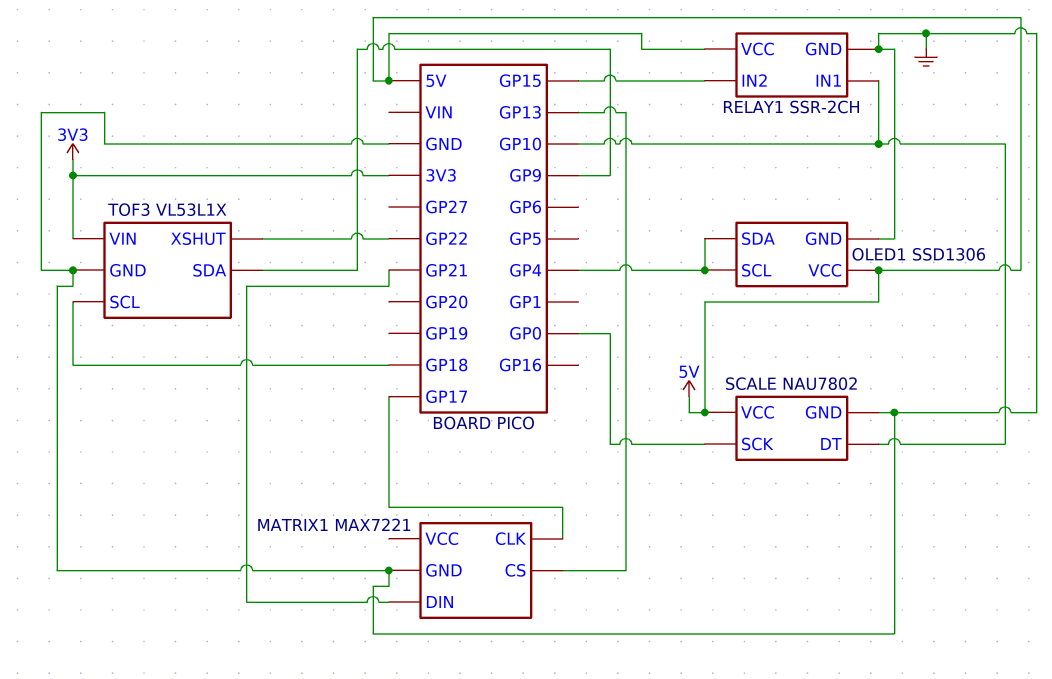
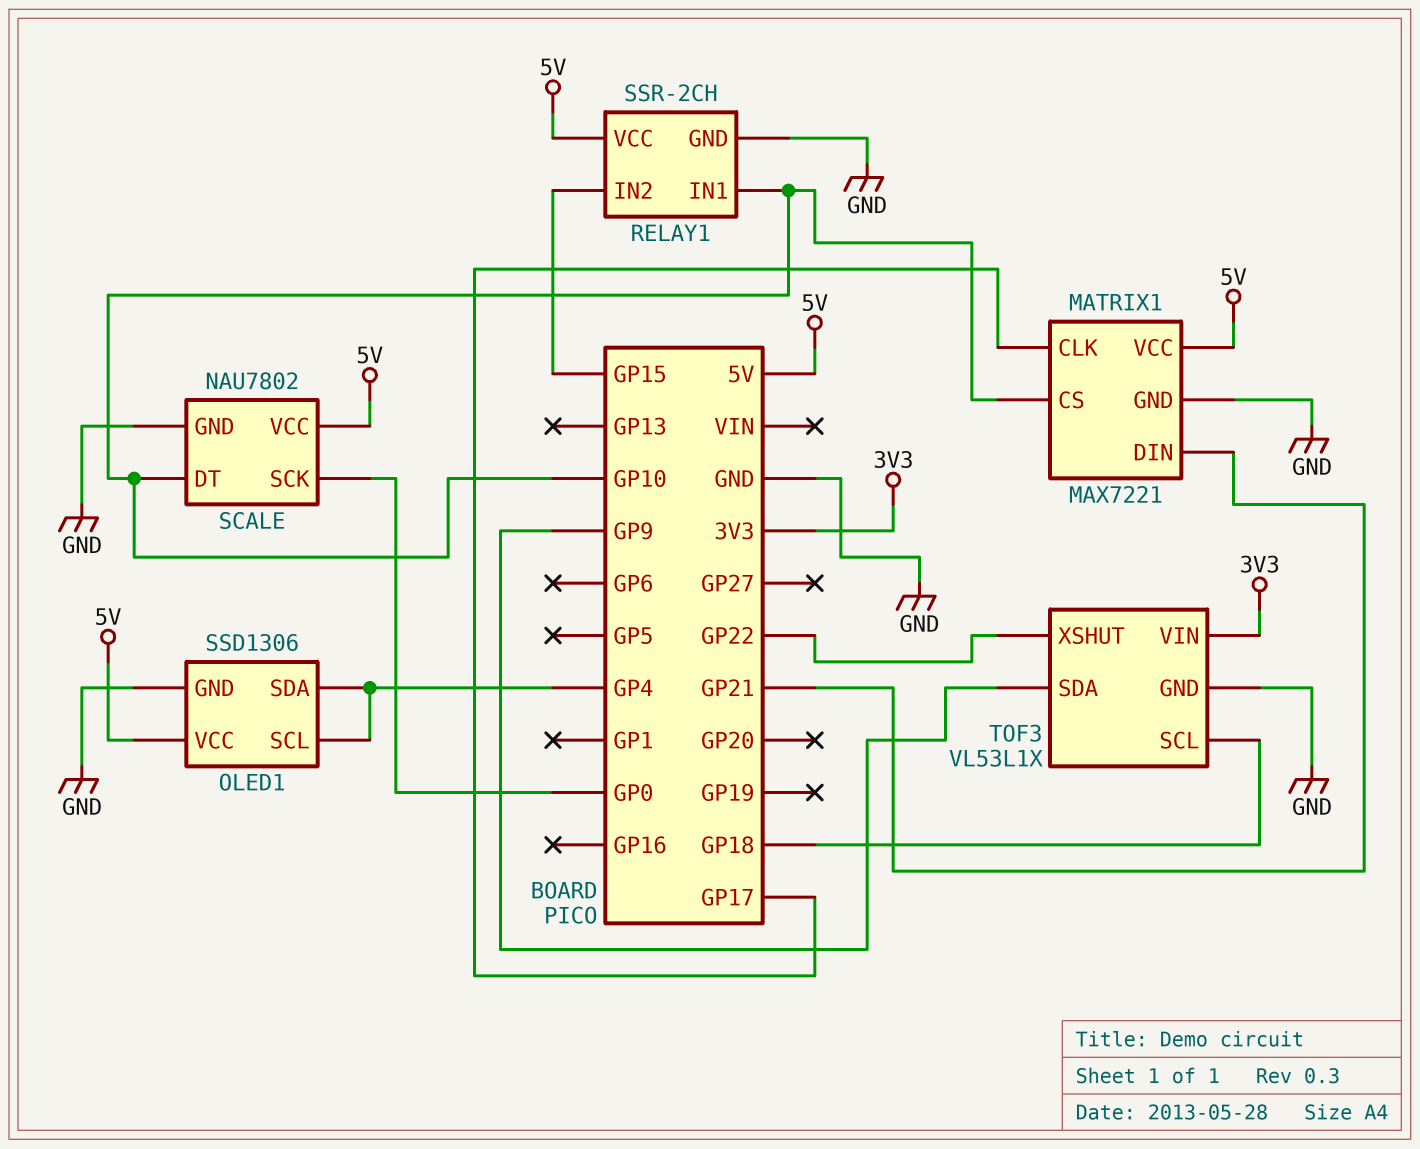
MATRIX1 pin CS: GP13 -> GP10
MATRIX1 pin VCC: none -> 5V

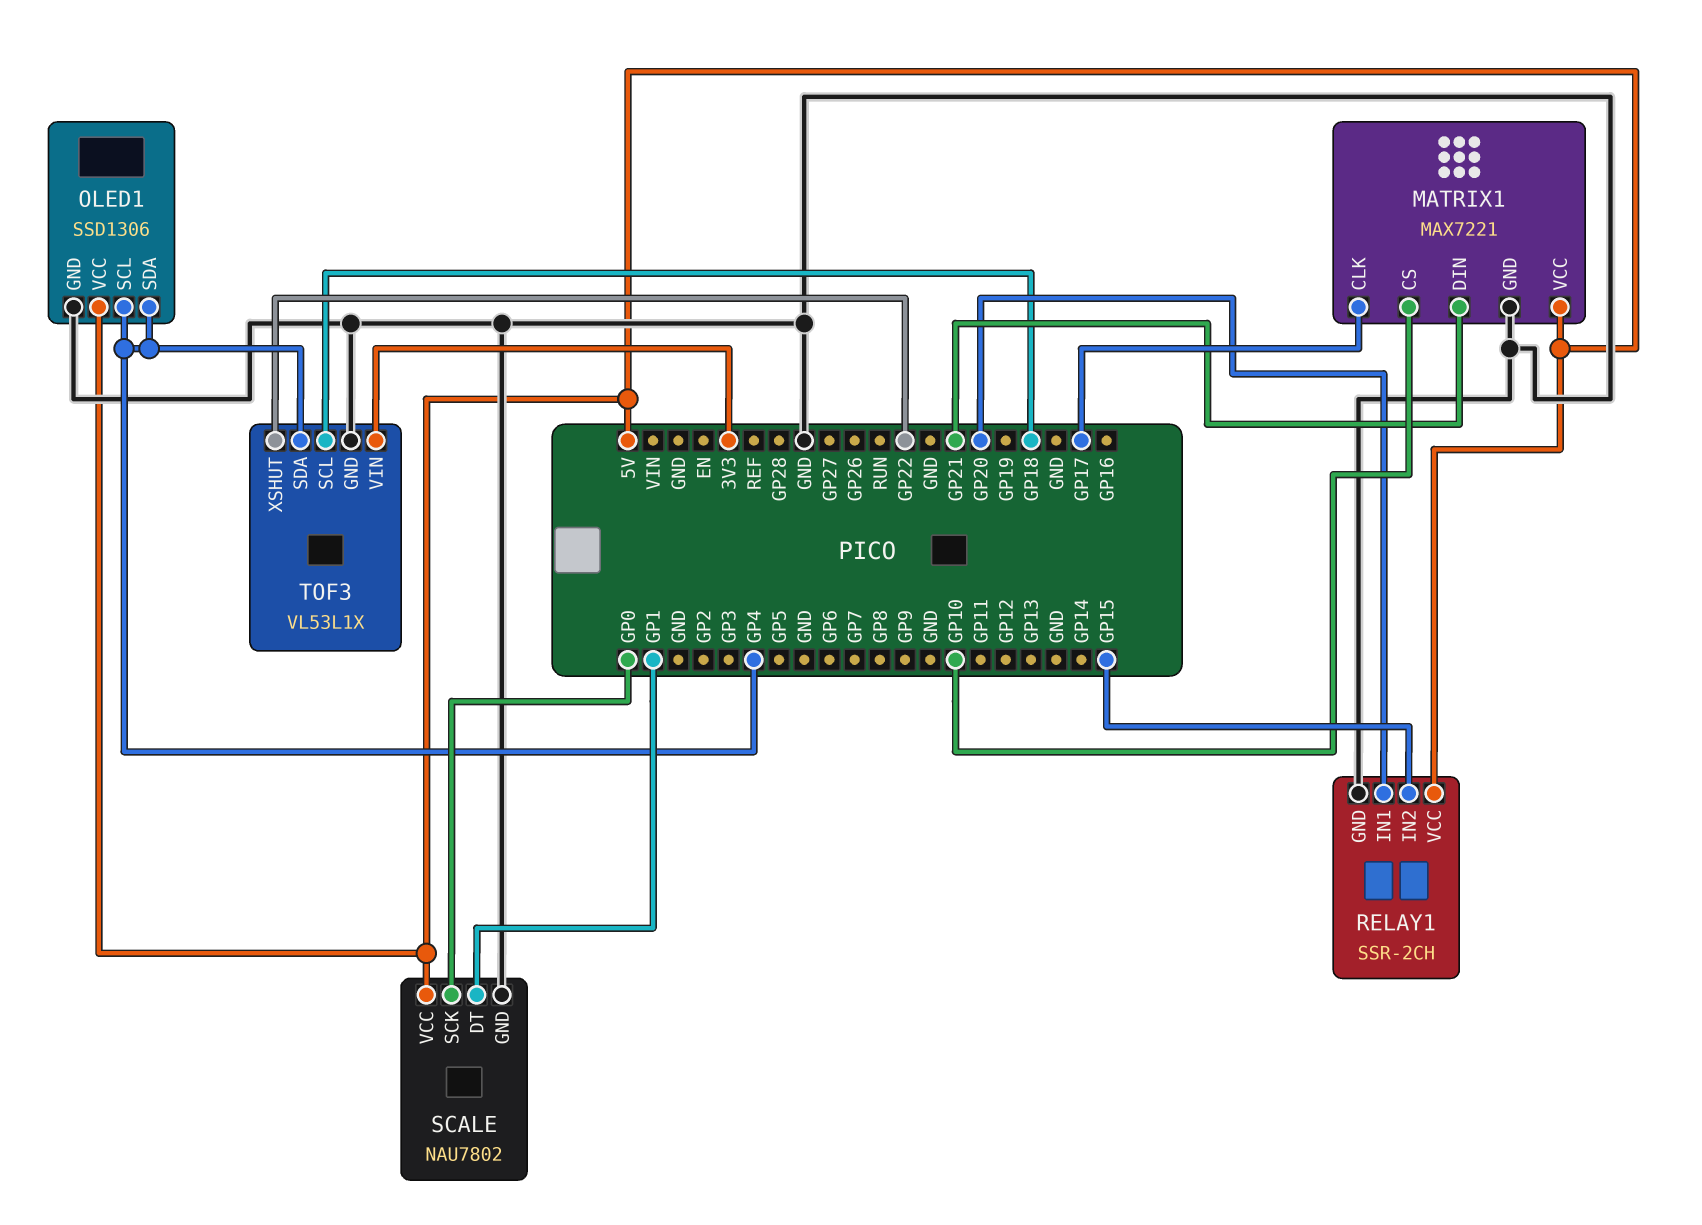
RELAY1 pin IN1: GP10 -> GP20
SCALE pin DT: GP10 -> GP1
TOF3 pin SDA: GP9 -> GP4

